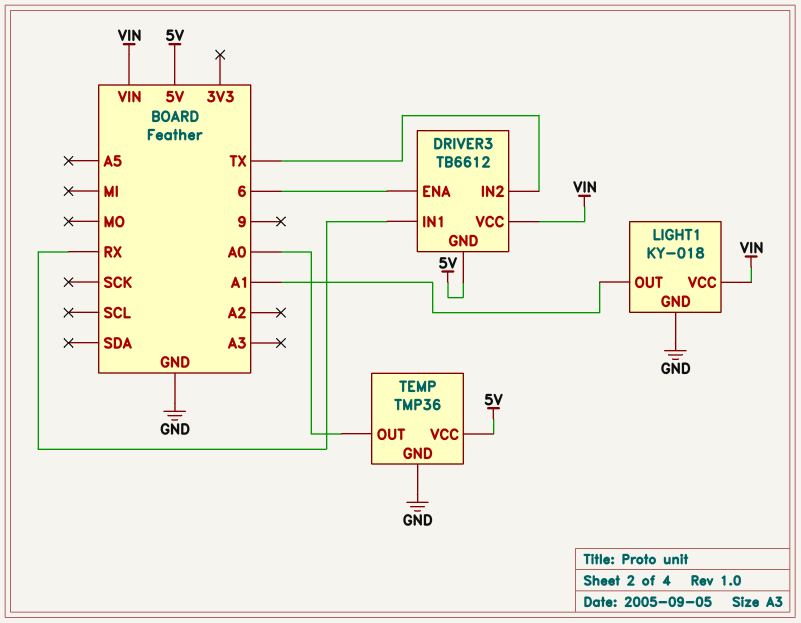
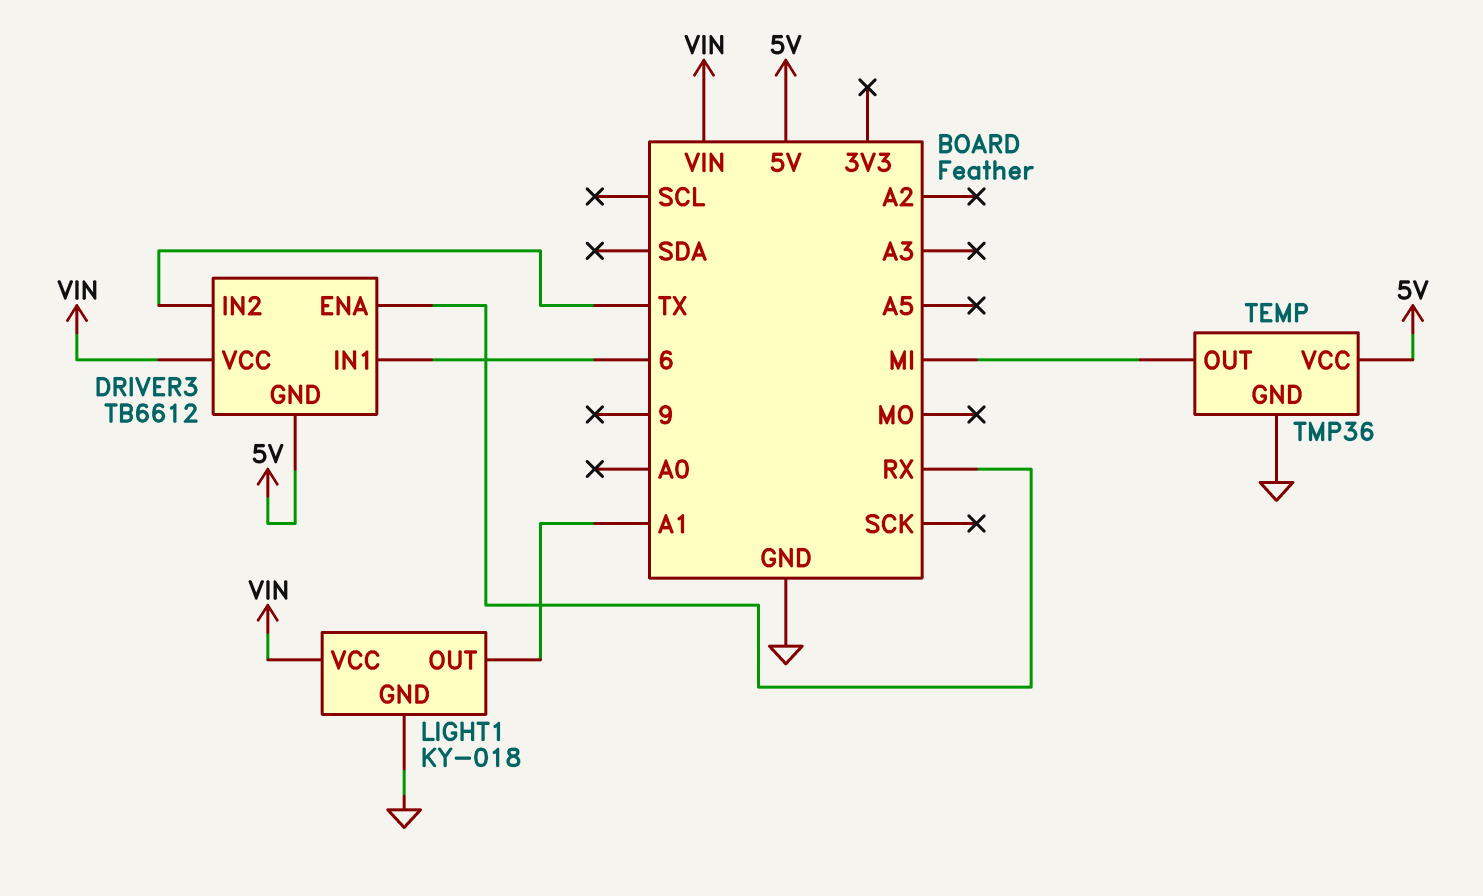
DRIVER3 pin ENA: 6 -> RX
DRIVER3 pin IN1: RX -> 6
TEMP pin OUT: A0 -> MI

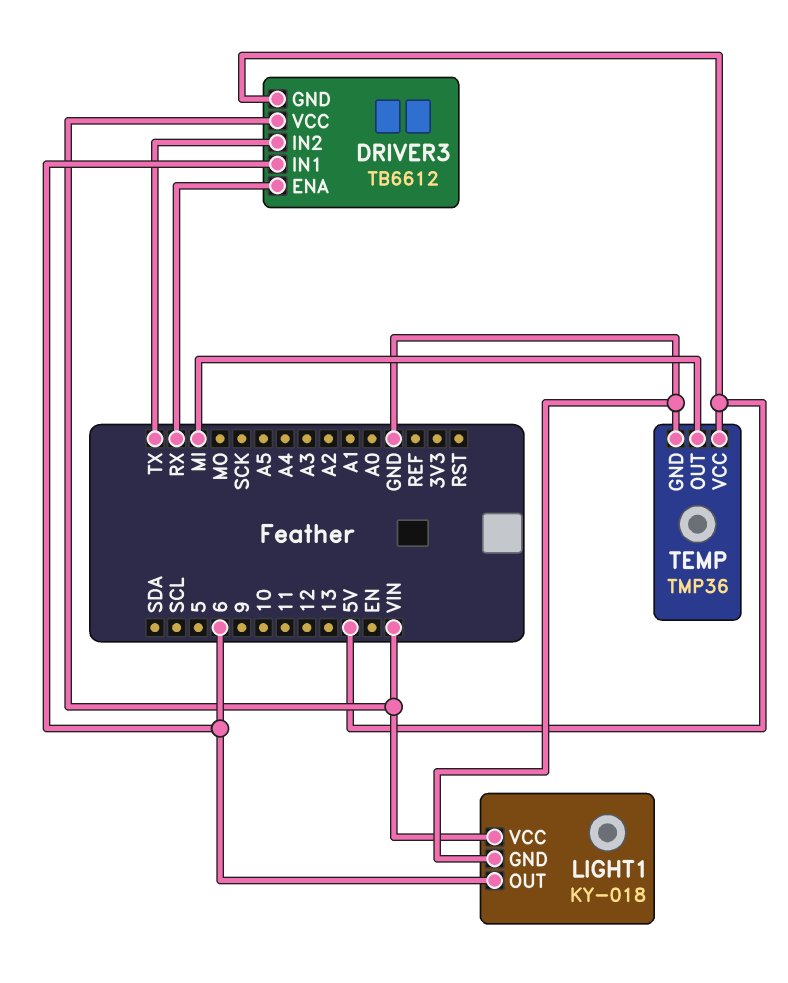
LIGHT1 pin OUT: A1 -> 6

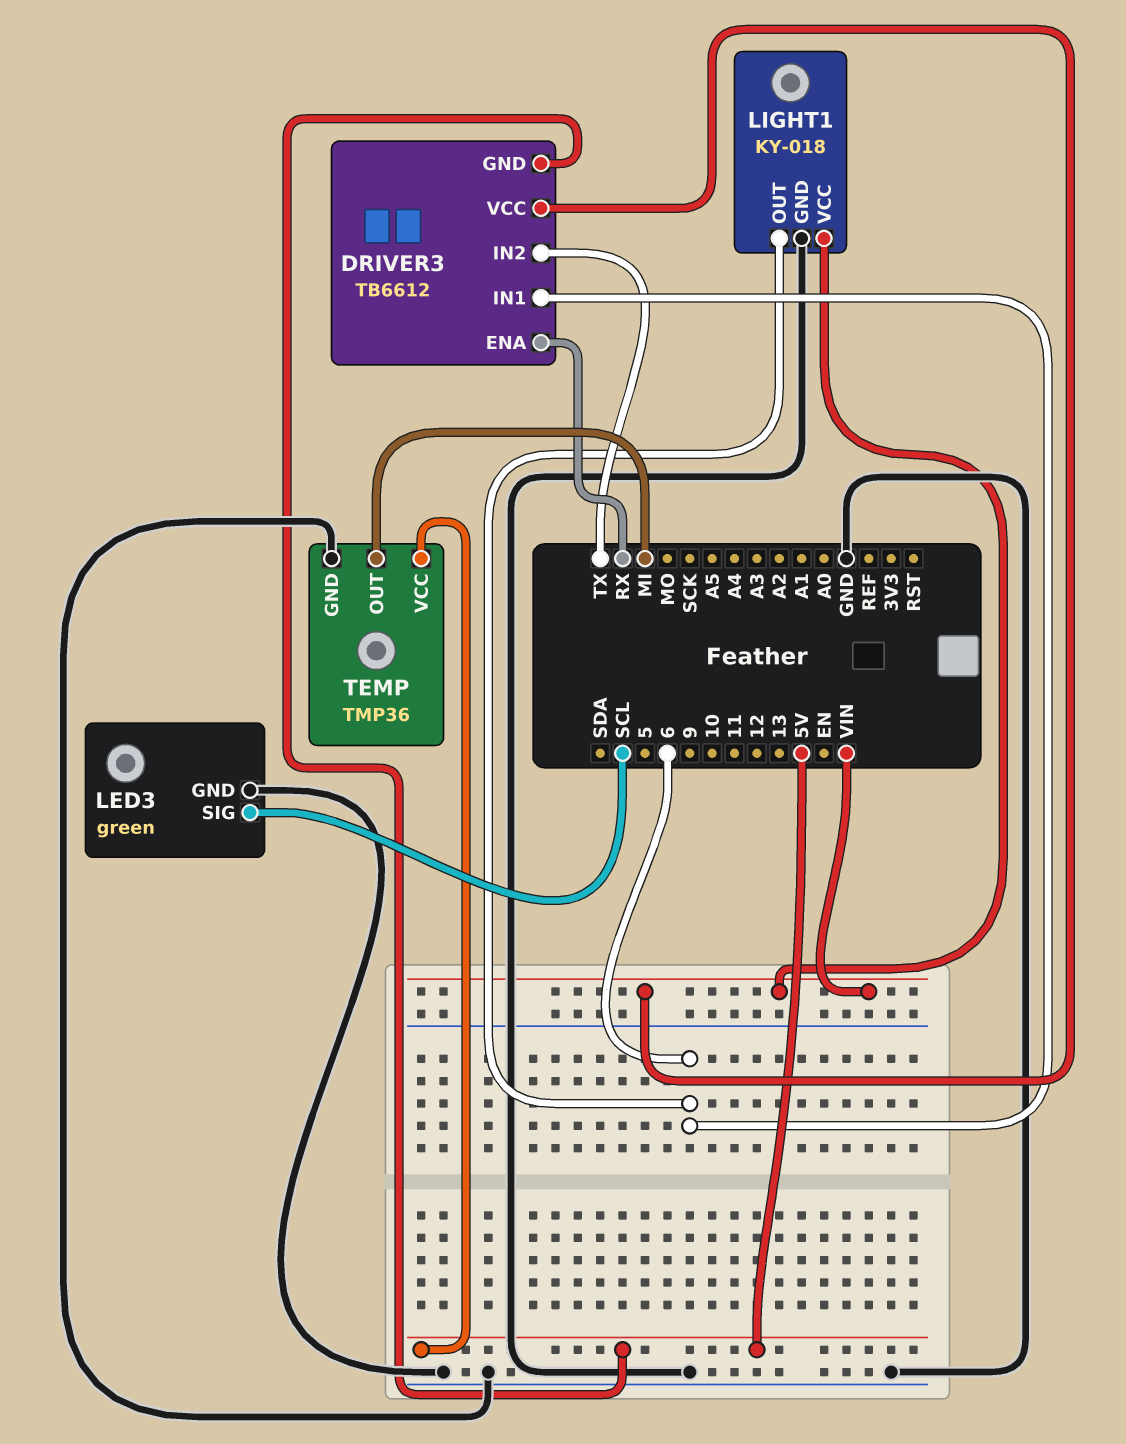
LED3: none -> green
LED3 pin GND: none -> GND
LED3 pin SIG: none -> SCL

